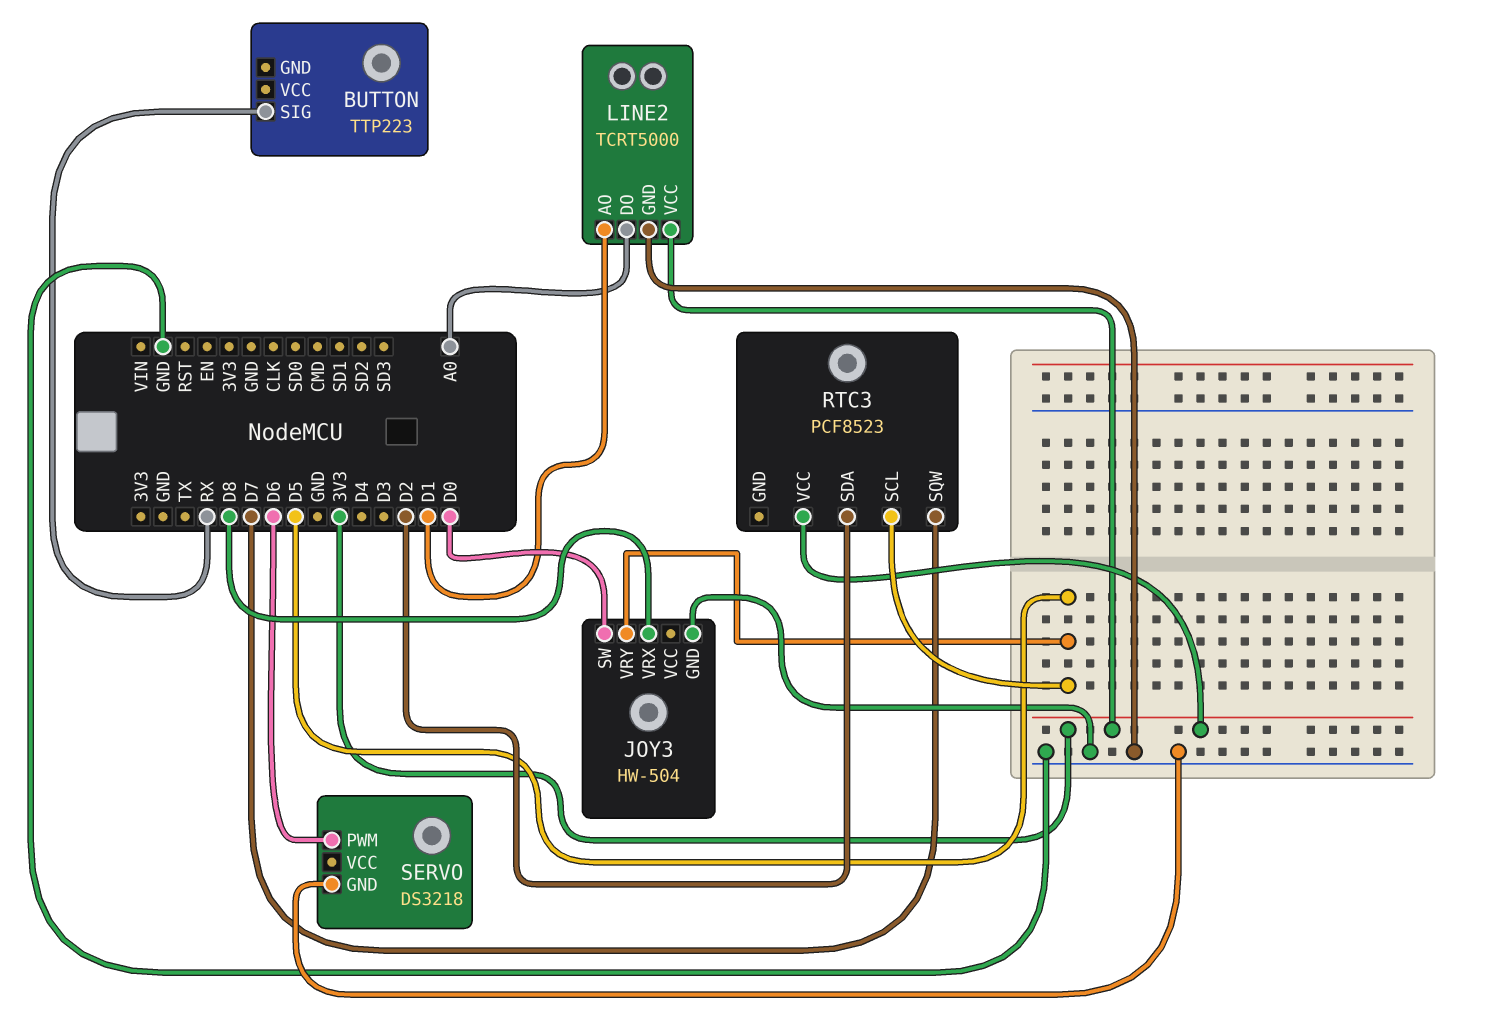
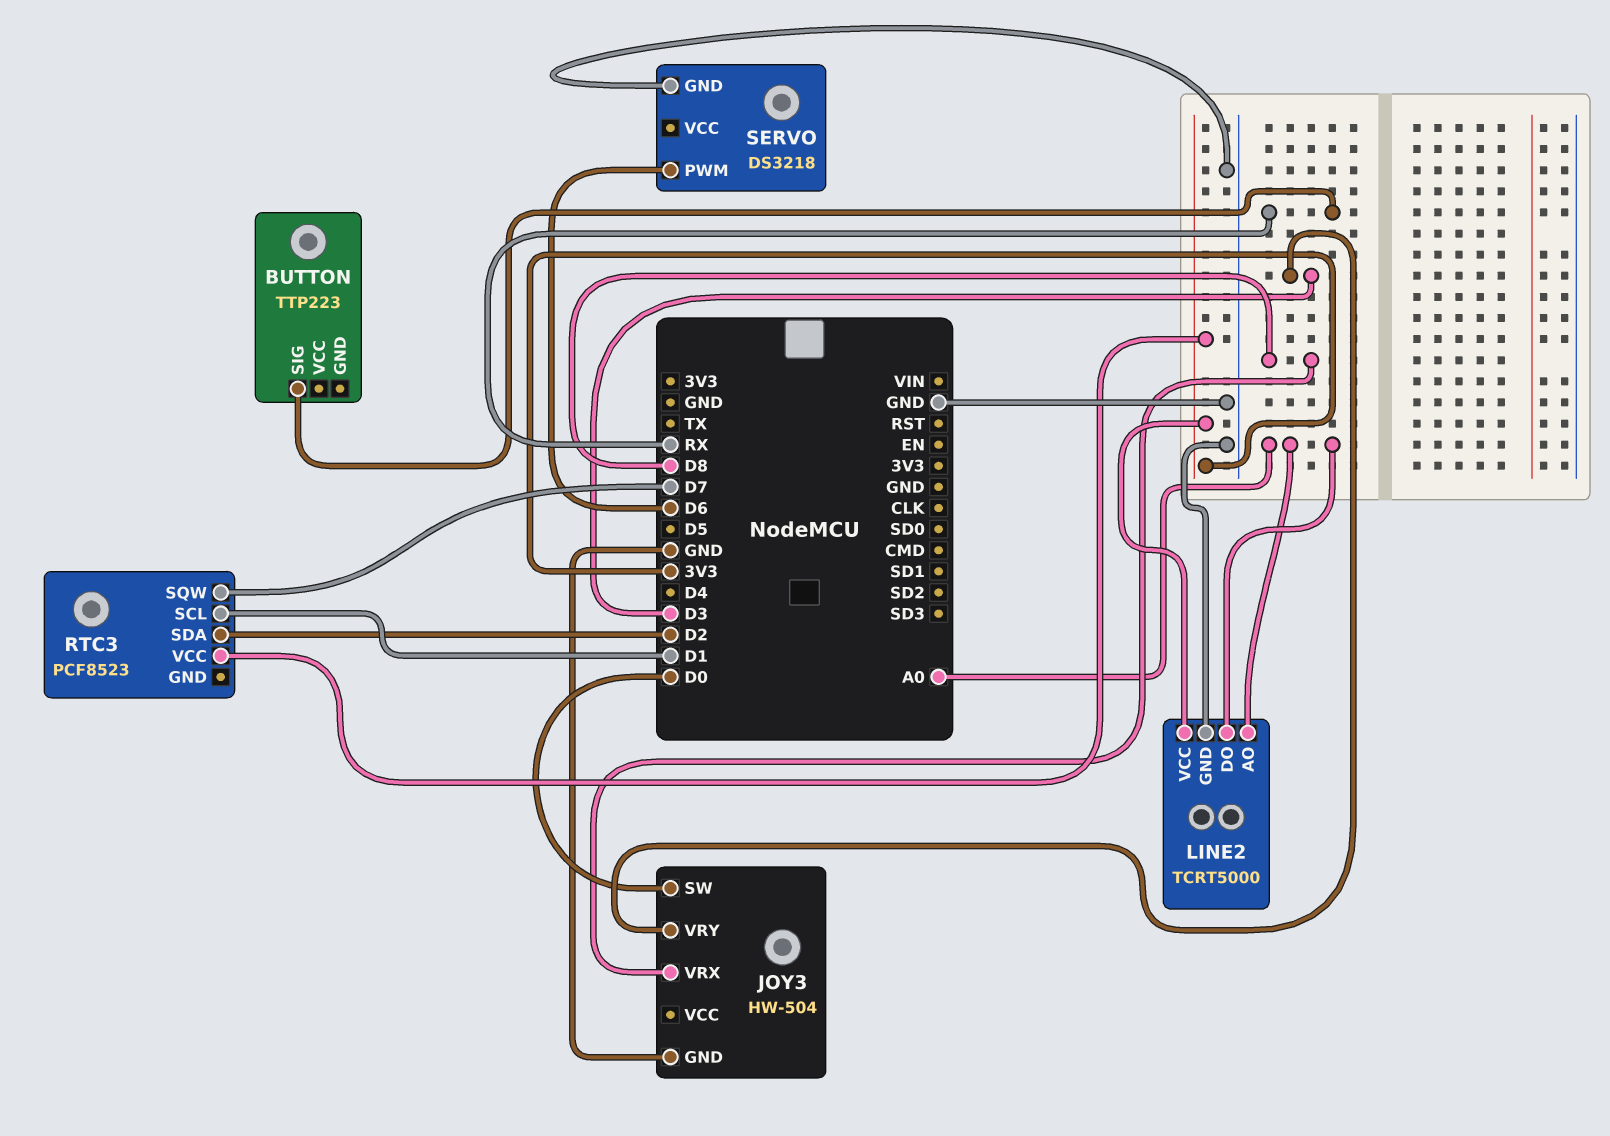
JOY3 pin VRY: D5 -> D3
LINE2 pin AO: D1 -> A0
RTC3 pin SCL: D5 -> D1

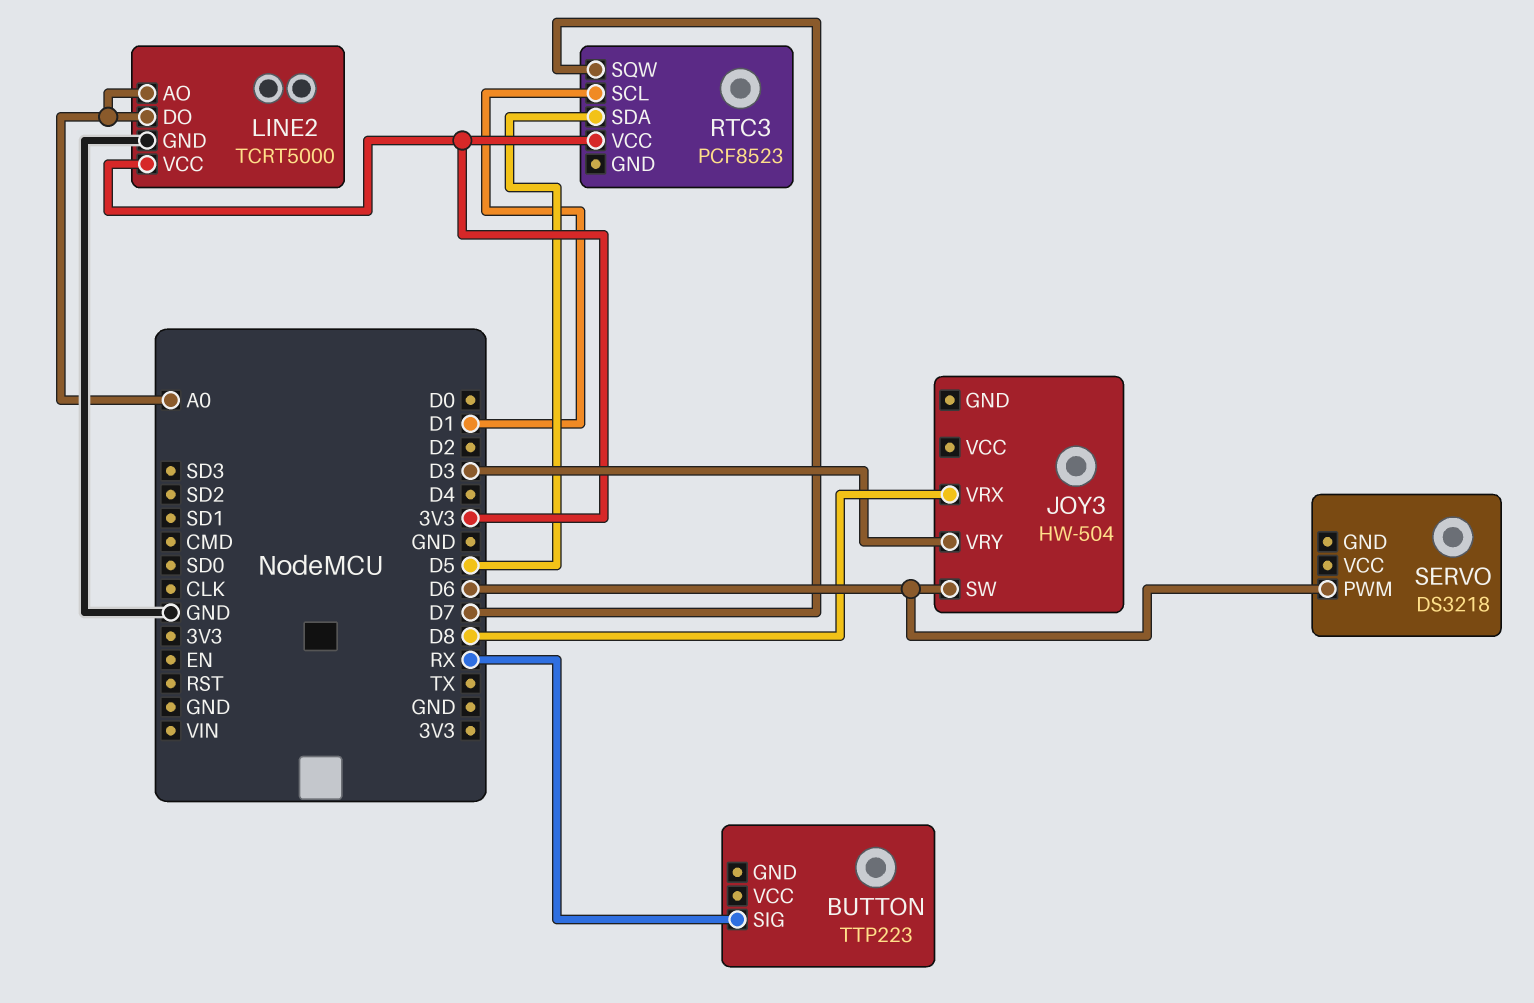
JOY3 pin GND: GND -> none
JOY3 pin SW: D0 -> D6
RTC3 pin SDA: D2 -> D5
SERVO pin GND: GND -> none

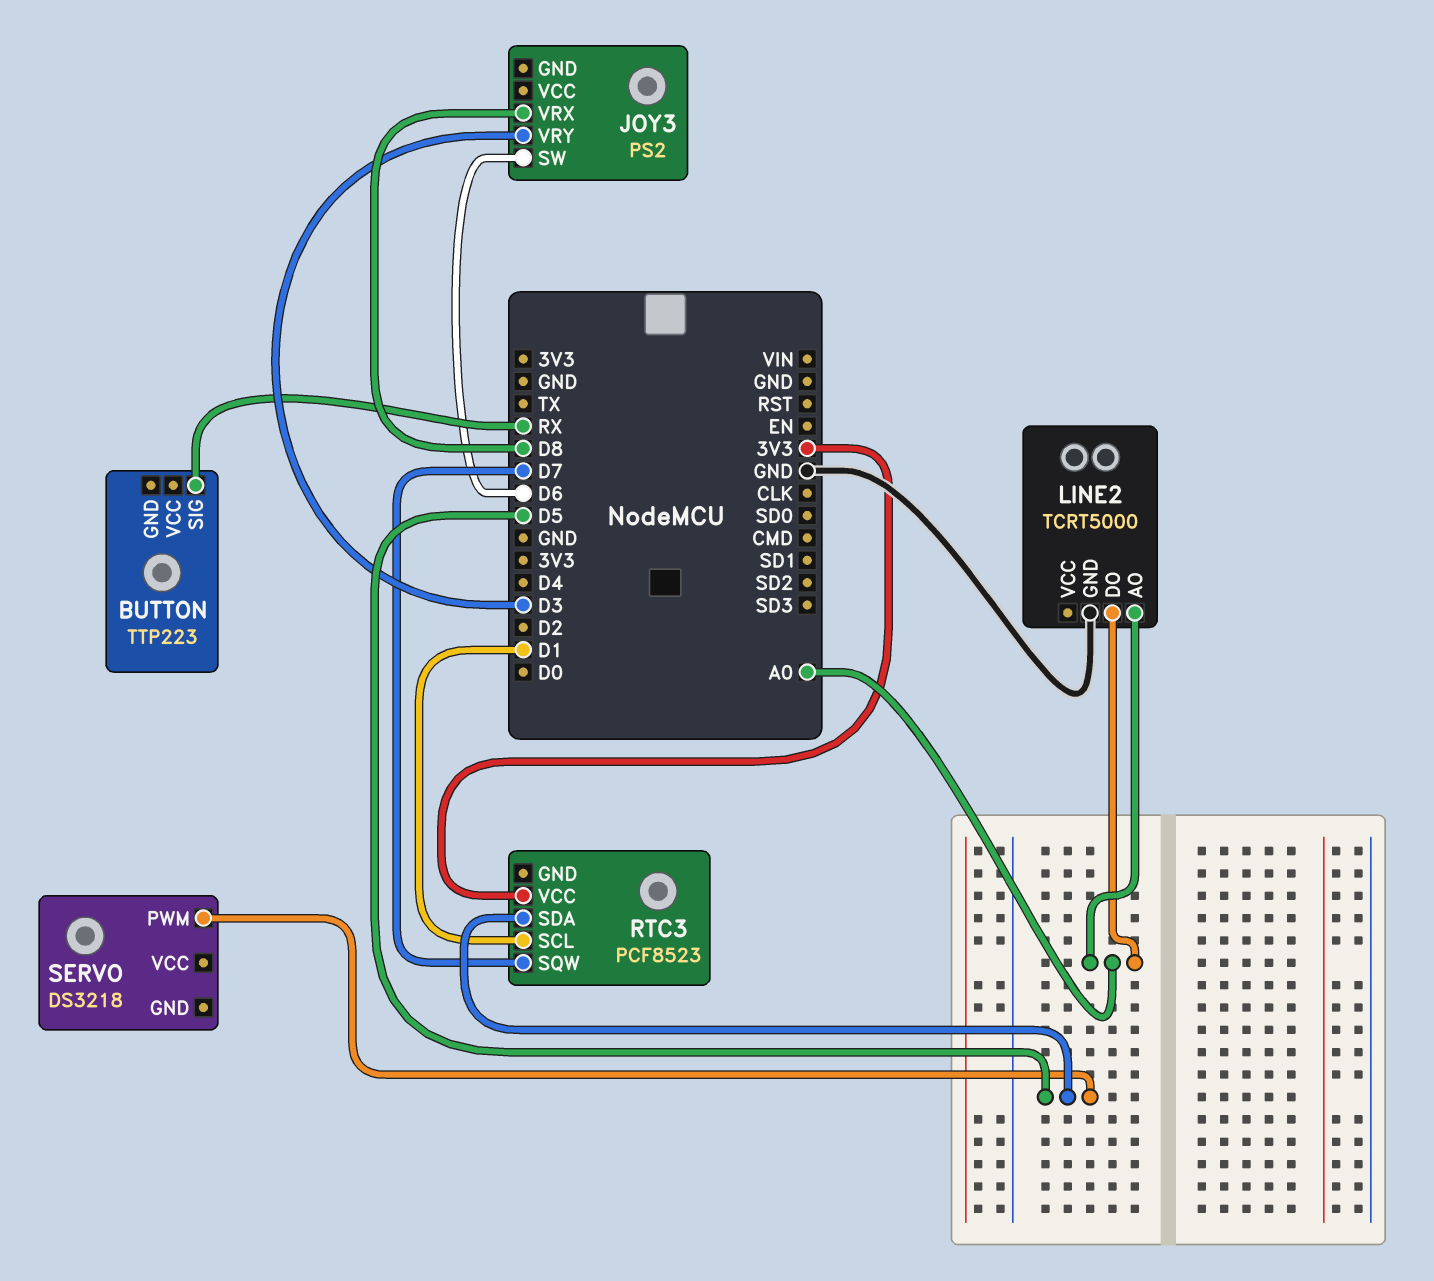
JOY3: HW-504 -> PS2
LINE2 pin VCC: 3V3 -> none
SERVO pin PWM: D6 -> D5

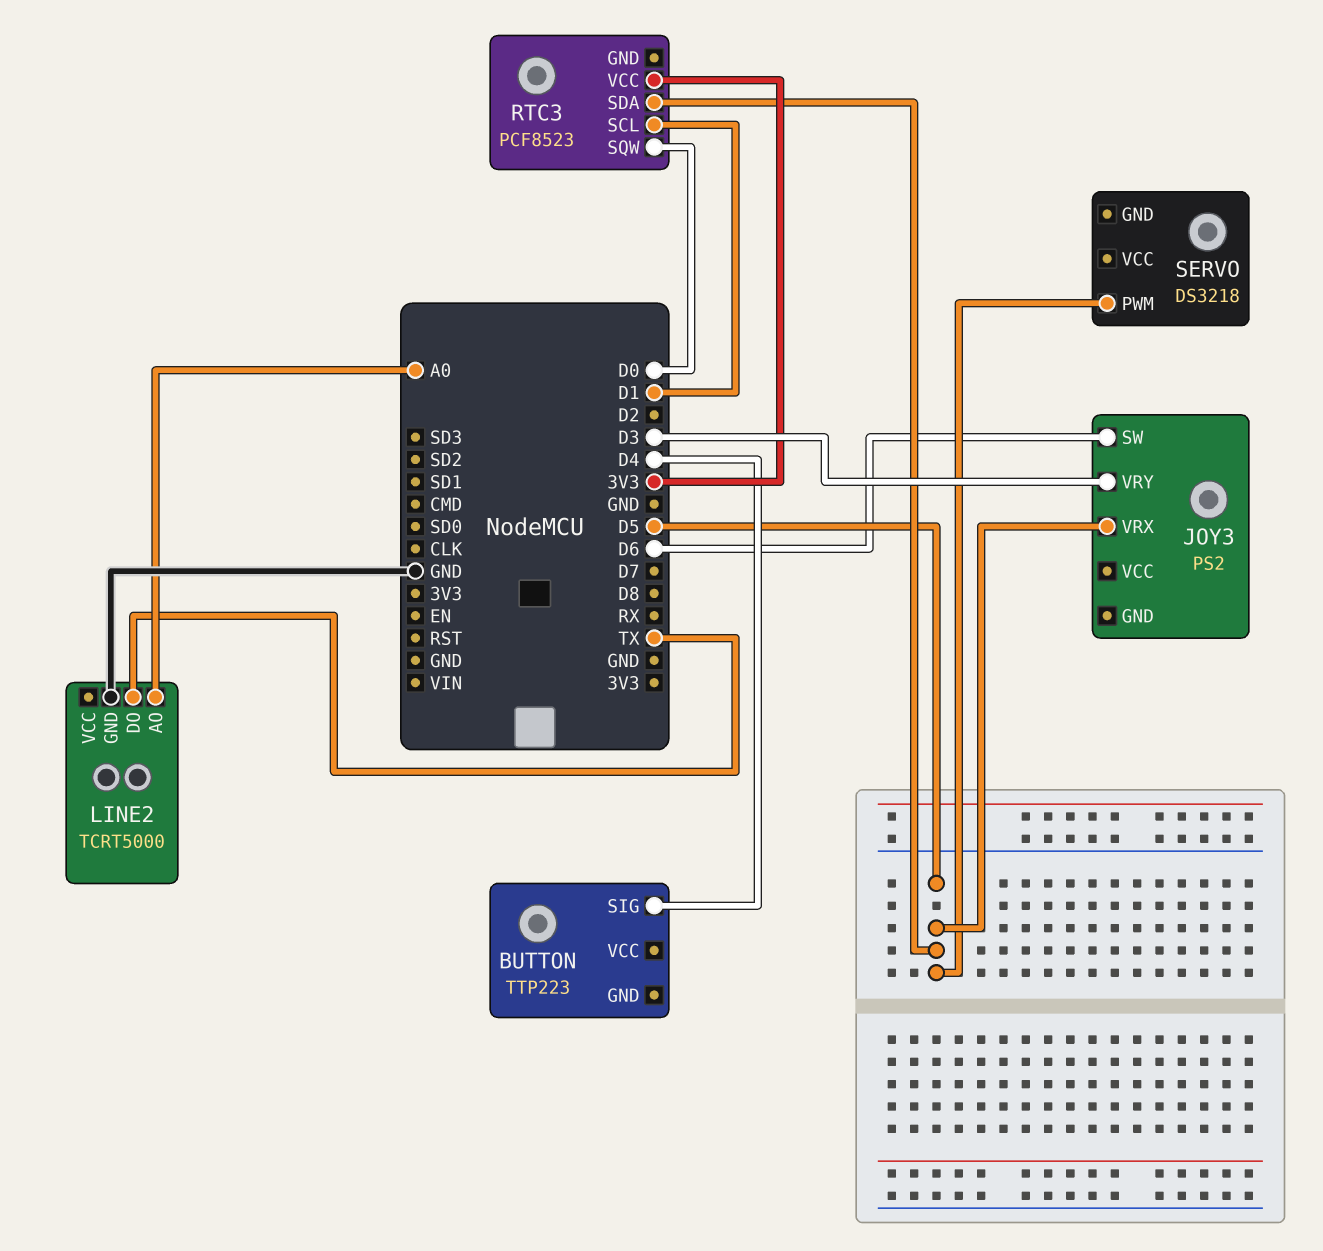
BUTTON pin SIG: RX -> D4
JOY3 pin VRX: D8 -> D5
LINE2 pin DO: A0 -> TX
RTC3 pin SQW: D7 -> D0

